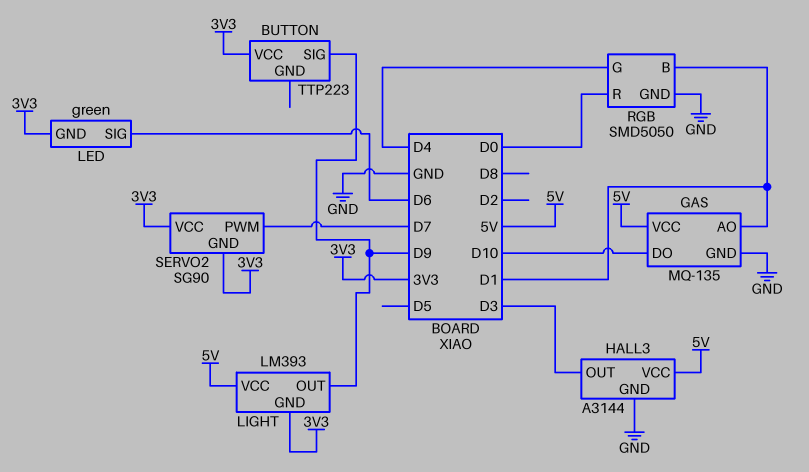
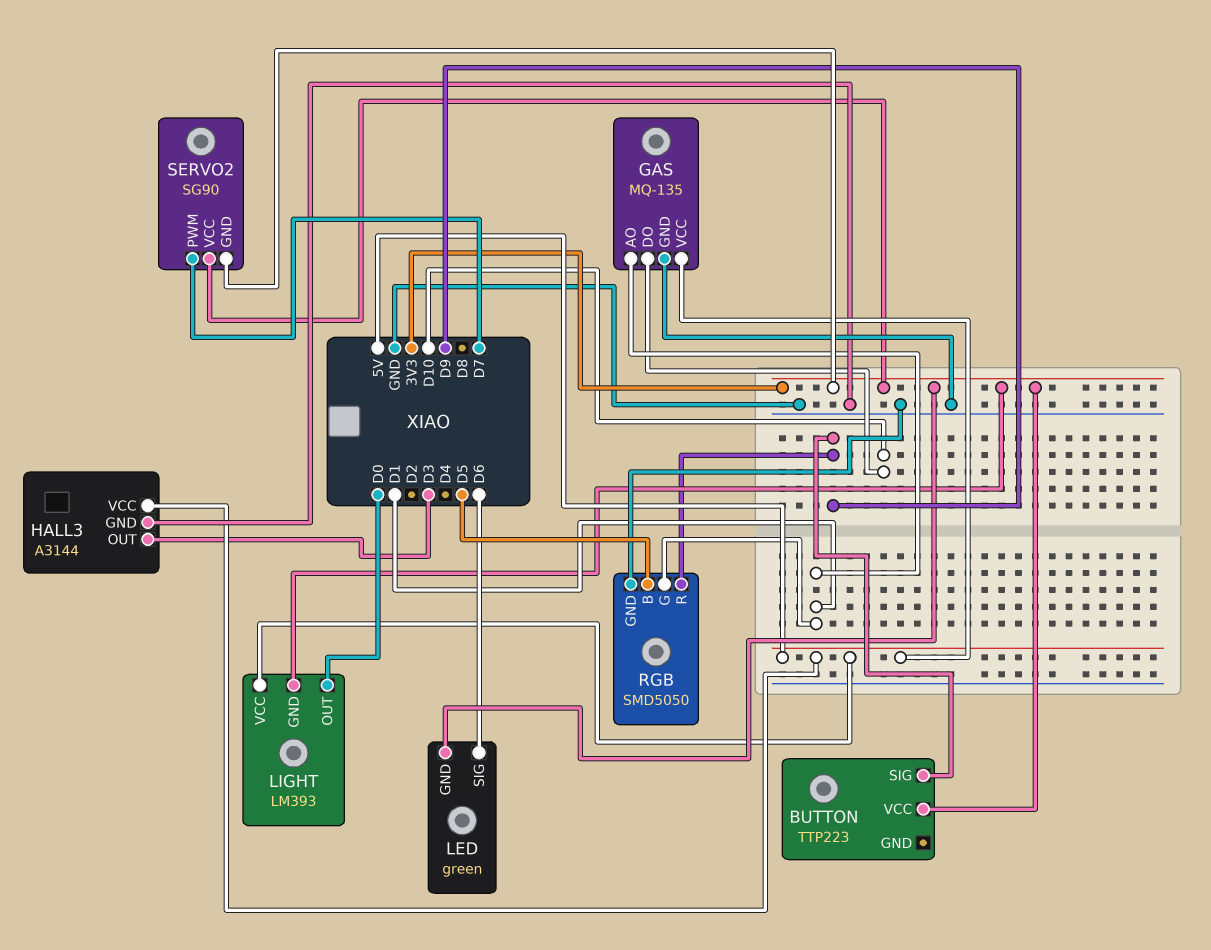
LIGHT pin OUT: D9 -> D0
RGB pin B: D1 -> D5
RGB pin G: D4 -> D1
RGB pin R: D0 -> D9

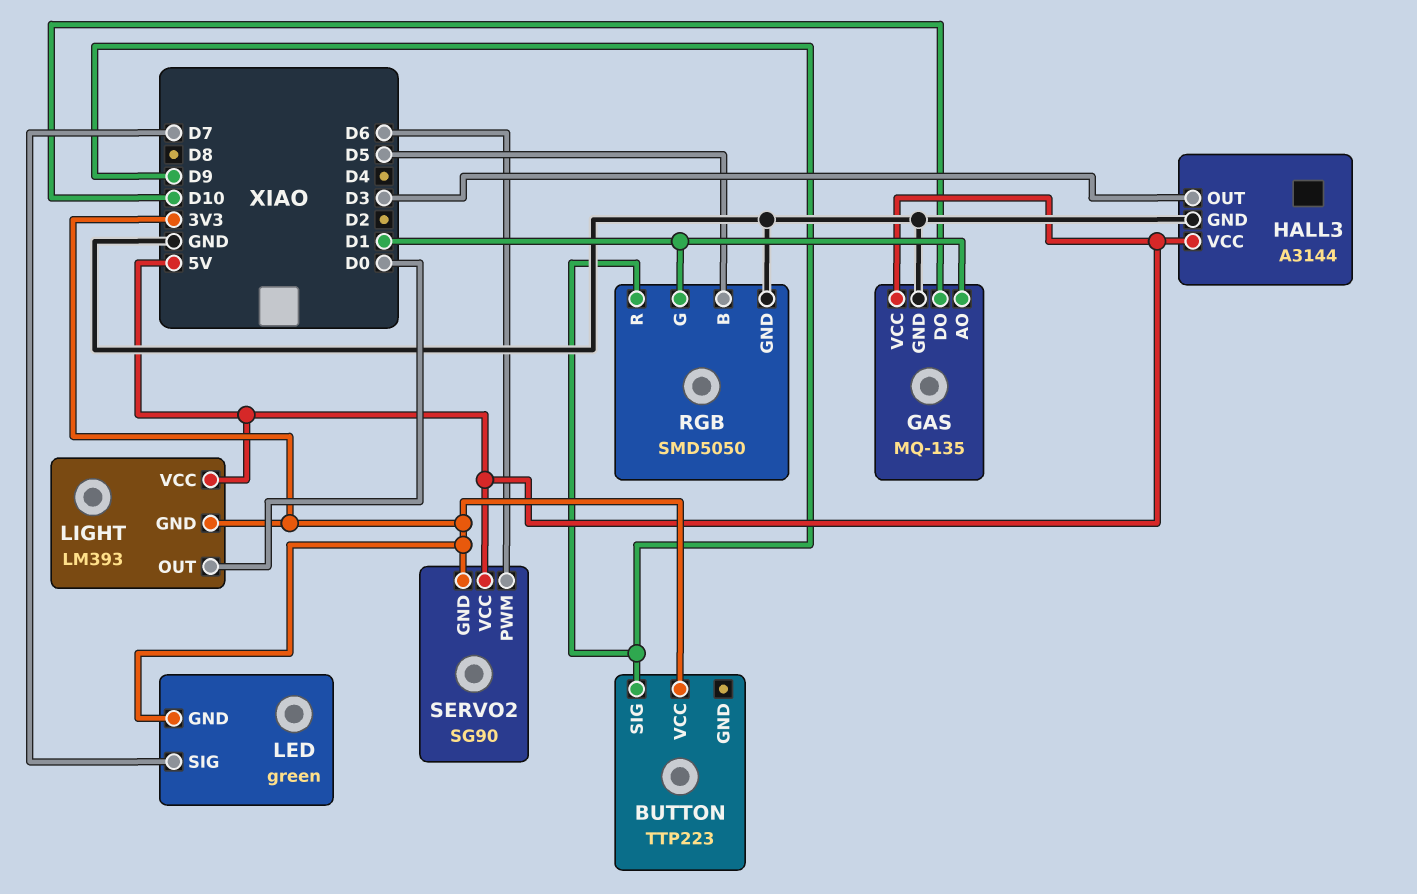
LED pin SIG: D6 -> D7
SERVO2 pin PWM: D7 -> D6
SERVO2 pin VCC: 3V3 -> 5V

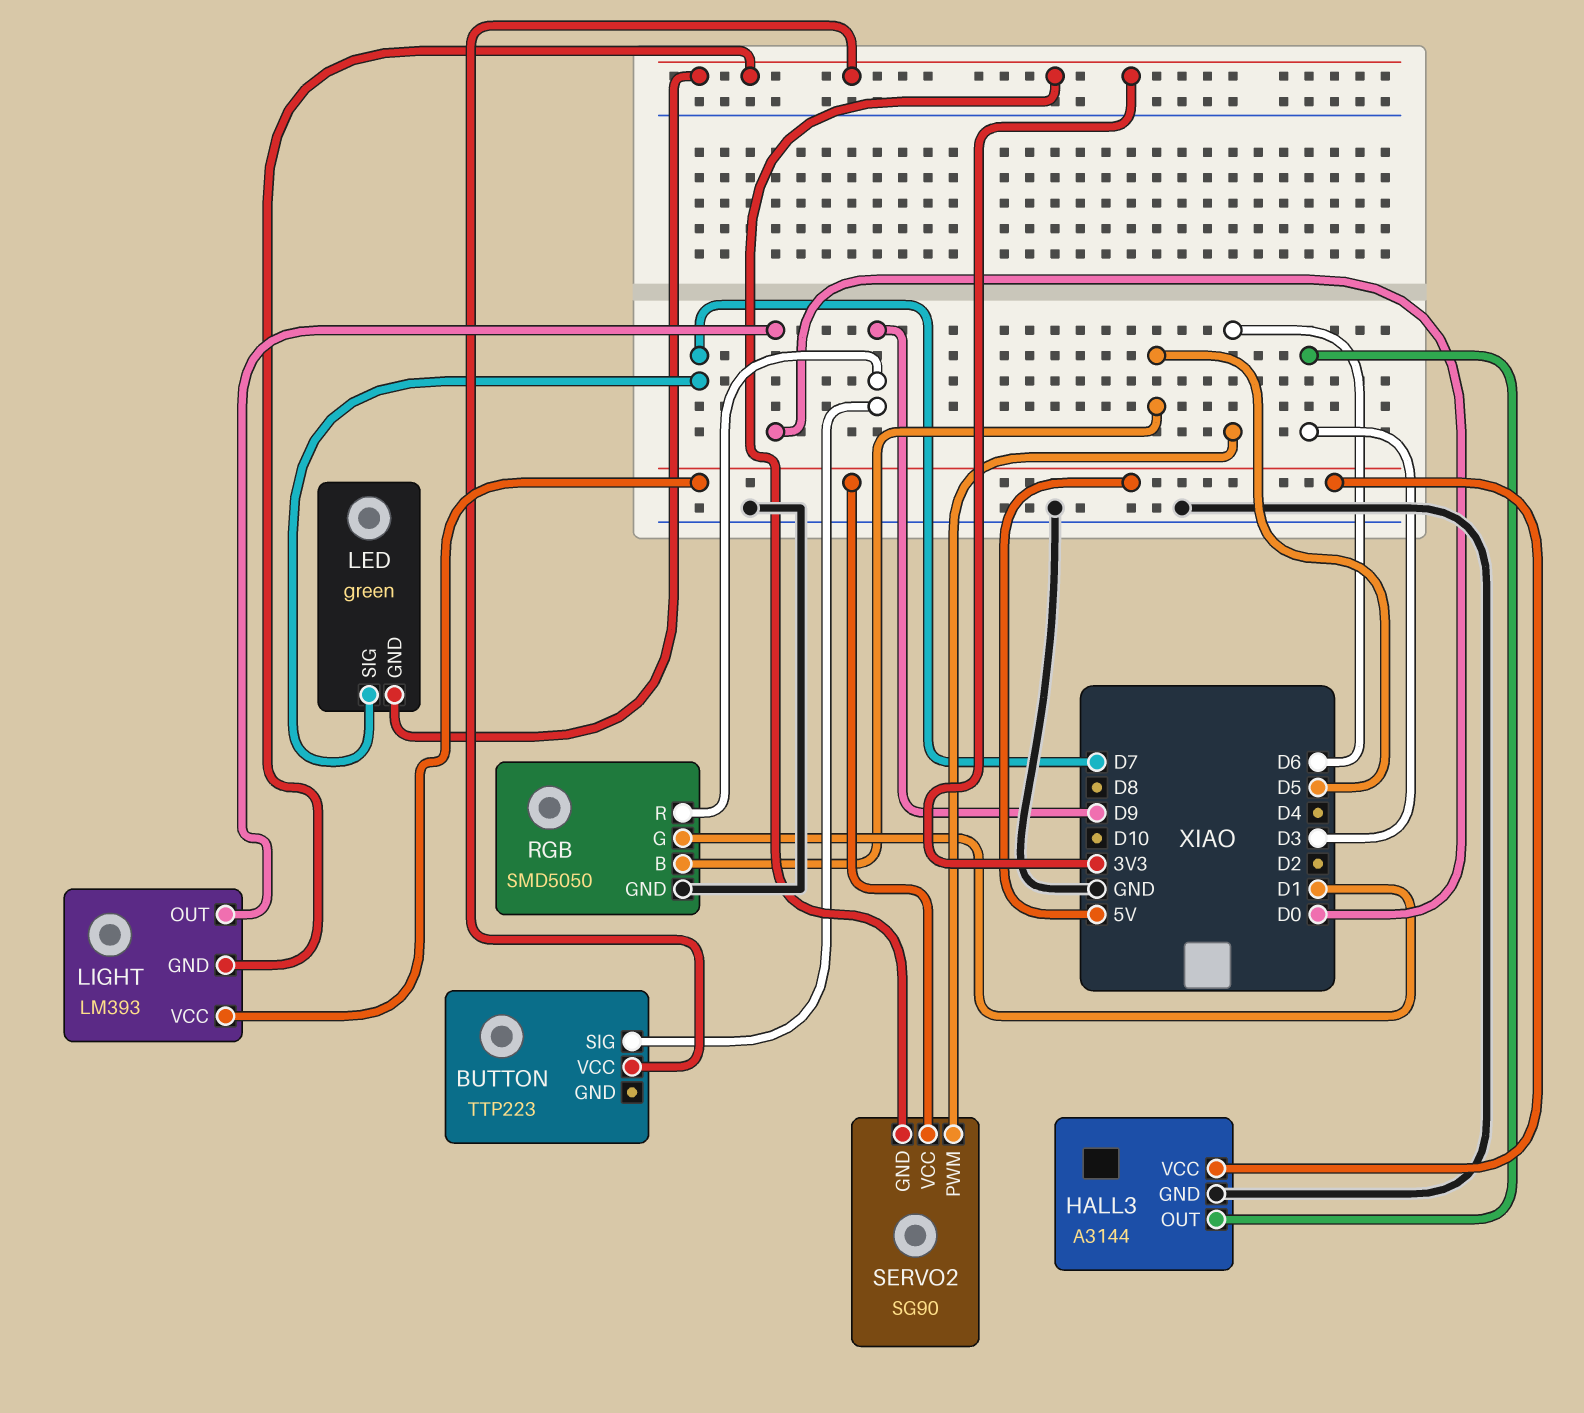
GAS: MQ-135 -> none
GAS pin AO: D1 -> none
GAS pin DO: D10 -> none
GAS pin GND: GND -> none
GAS pin VCC: 5V -> none

